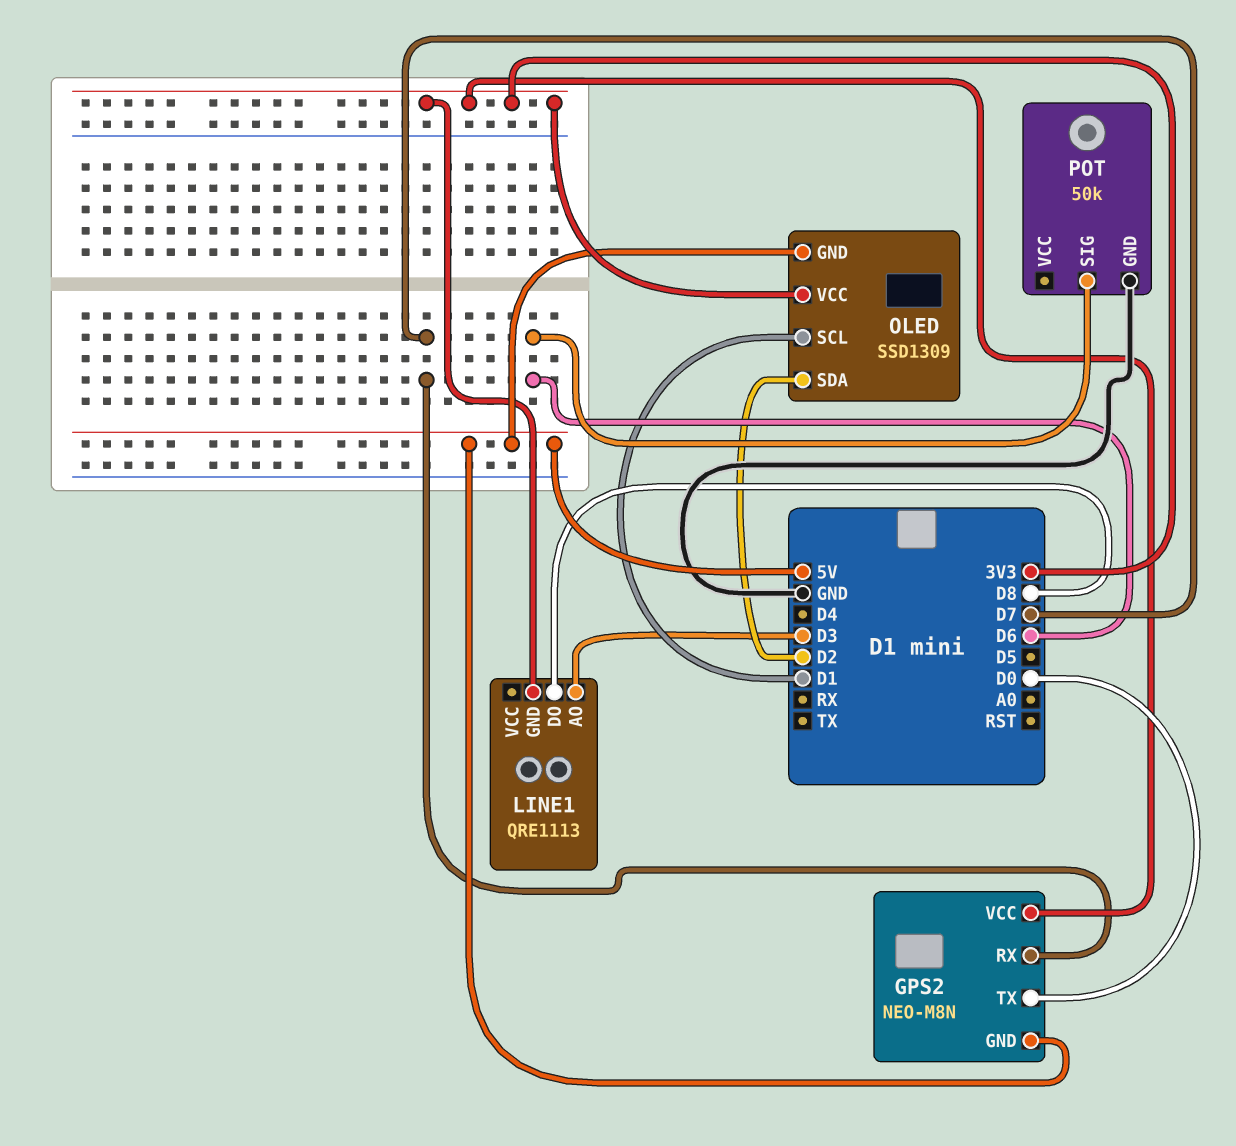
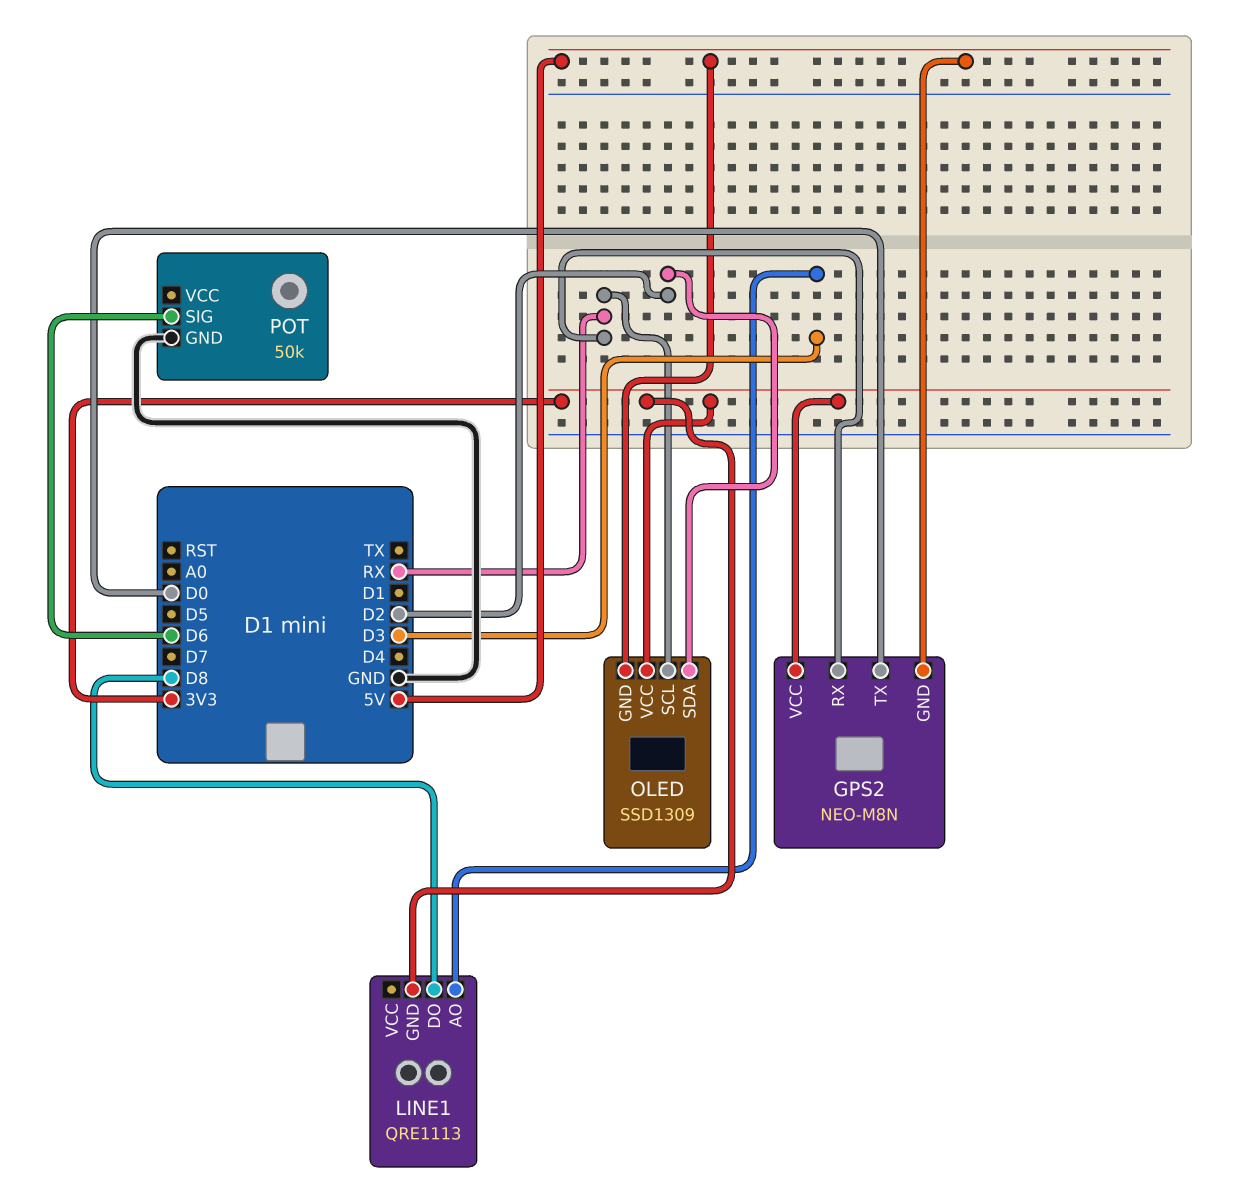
GPS2 pin RX: D7 -> RX
OLED pin SCL: D1 -> RX

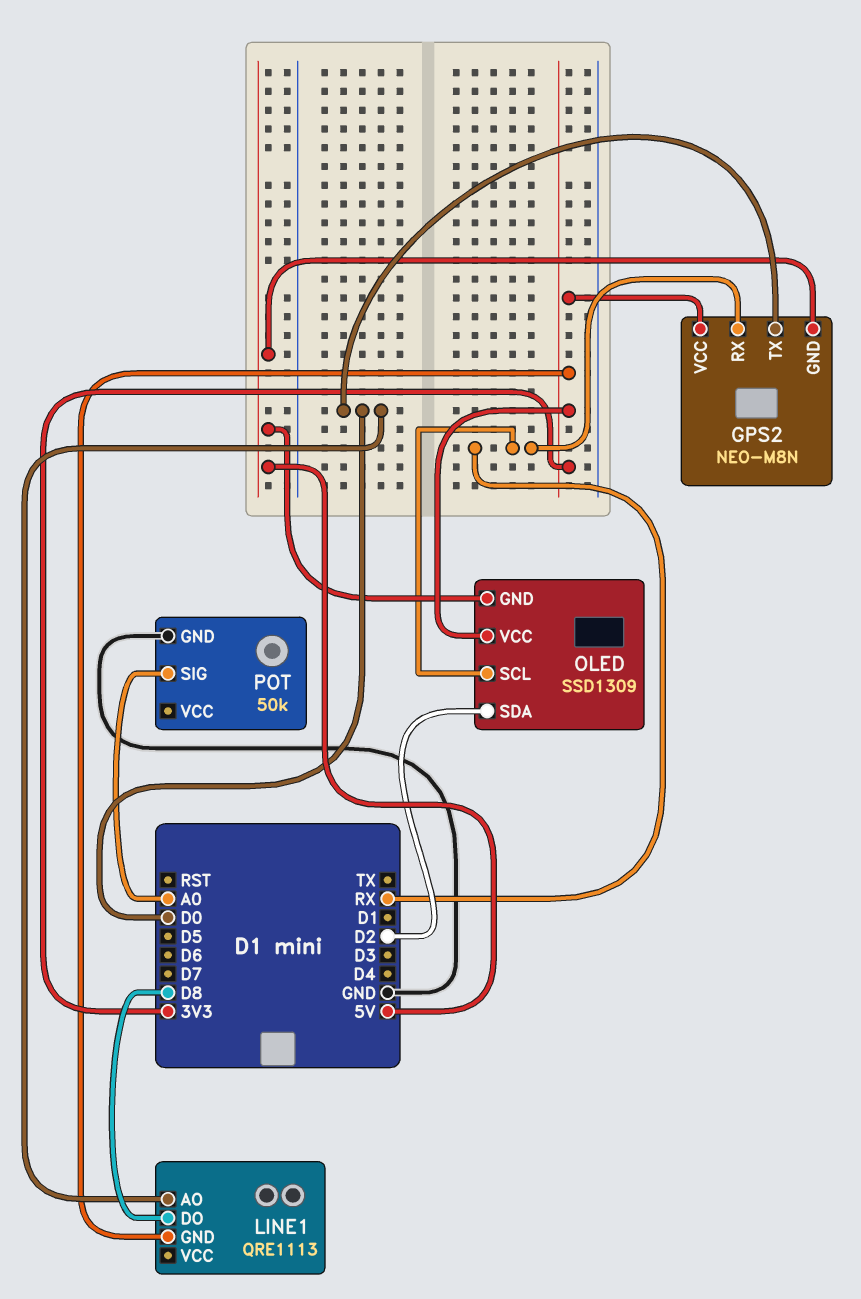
LINE1 pin AO: D3 -> D0
POT pin SIG: D6 -> A0

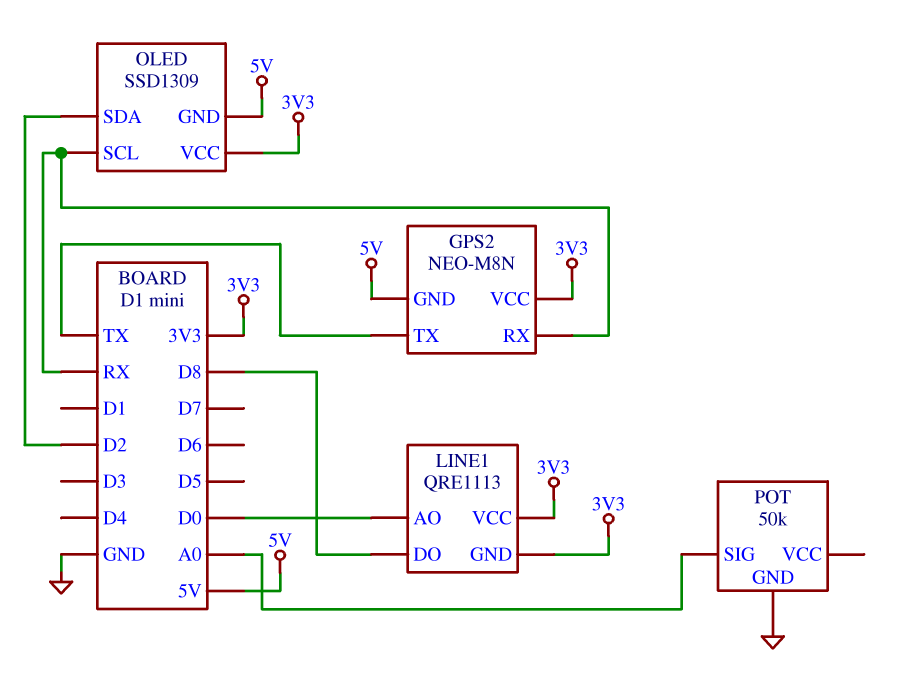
GPS2 pin TX: D0 -> TX
LINE1 pin VCC: none -> 3V3

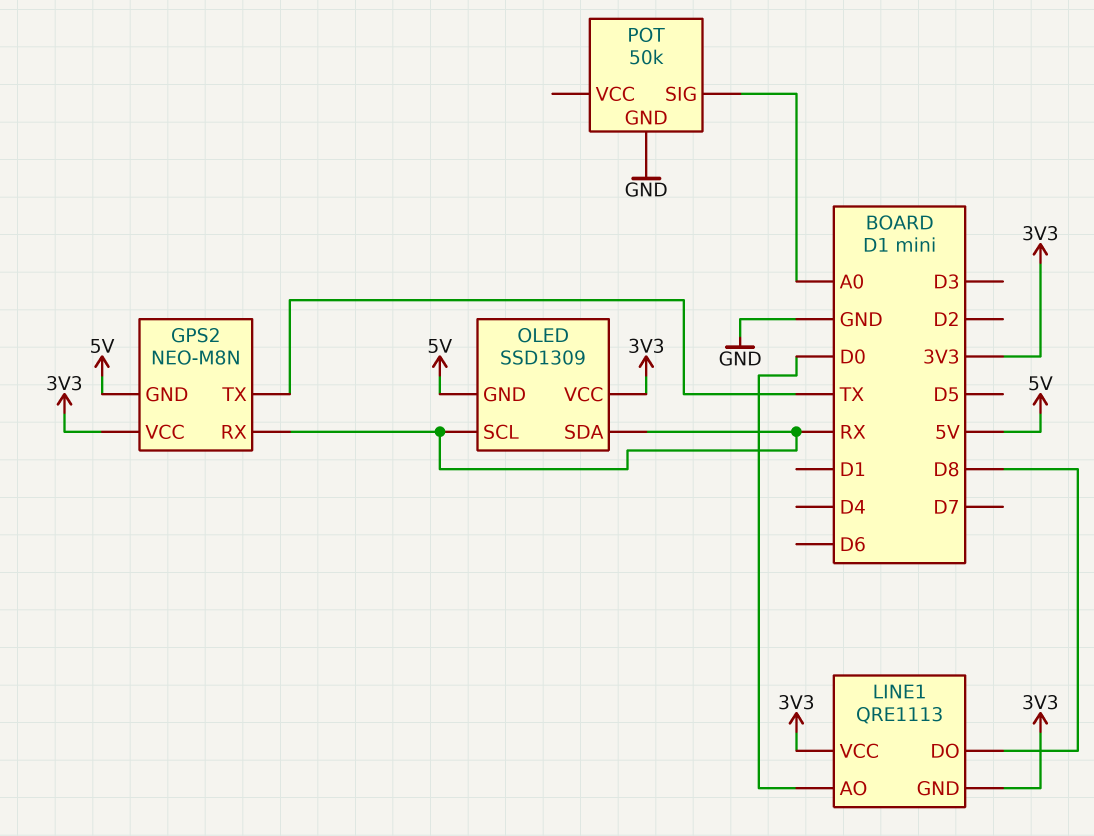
OLED pin SDA: D2 -> RX

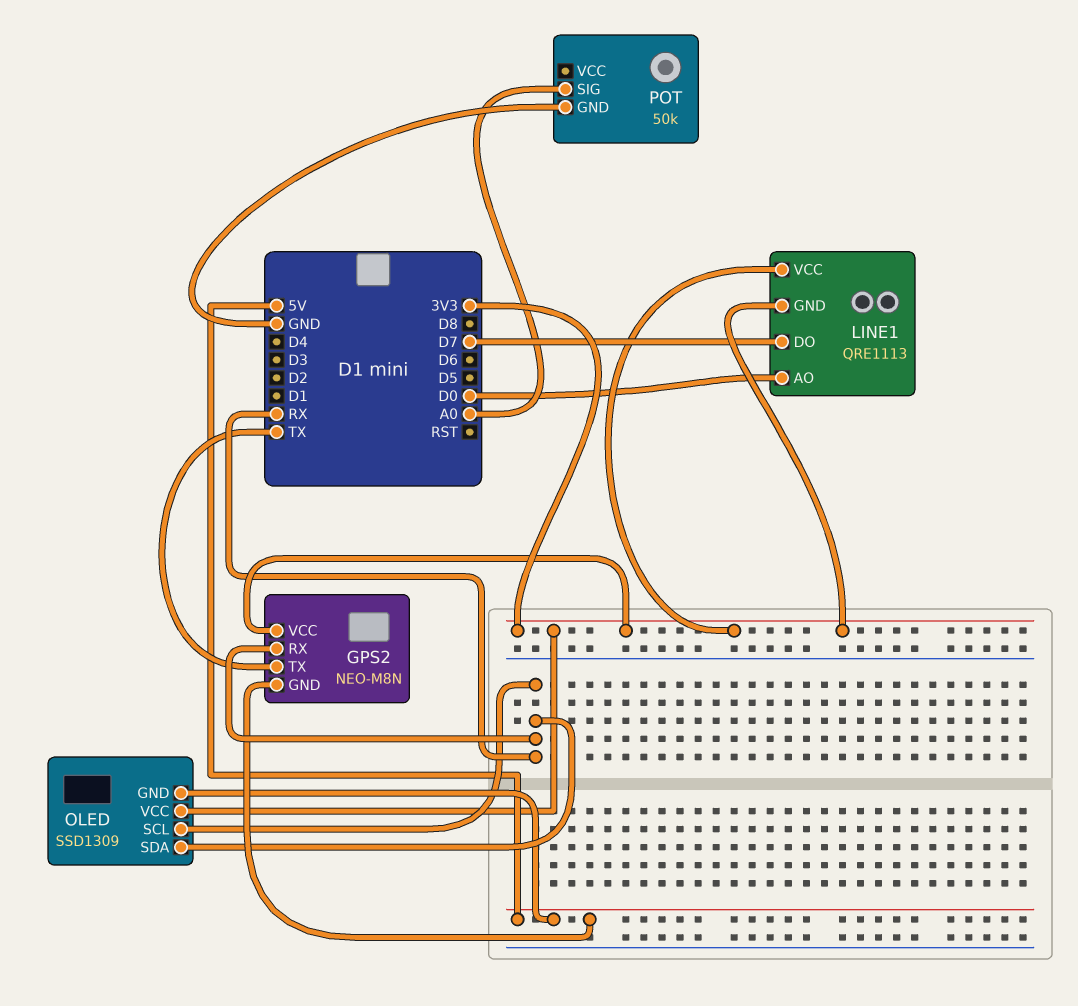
LINE1 pin DO: D8 -> D7

